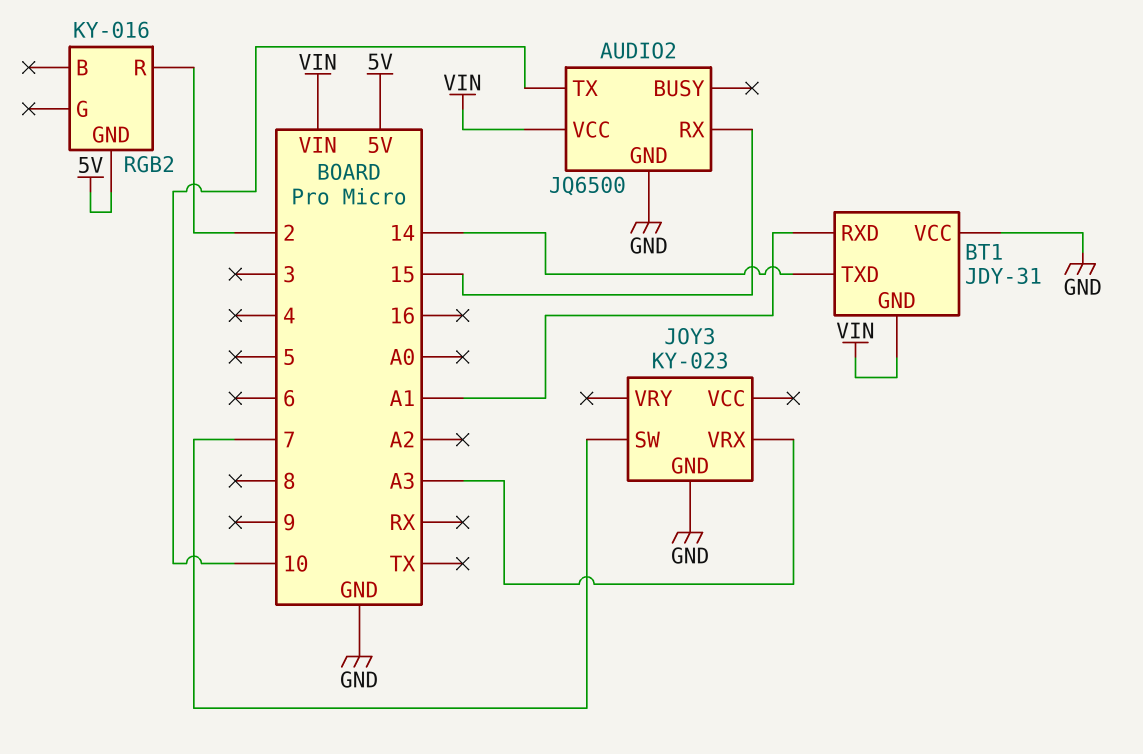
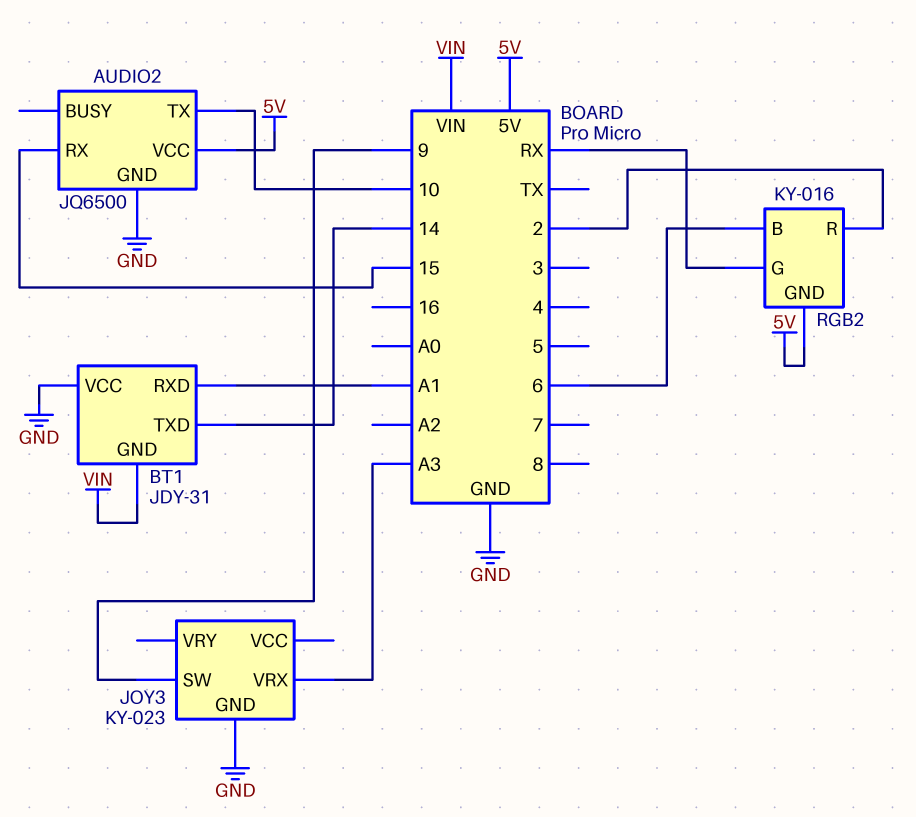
AUDIO2 pin VCC: VIN -> 5V
JOY3 pin SW: 7 -> 9
RGB2 pin B: none -> 6
RGB2 pin G: none -> RX

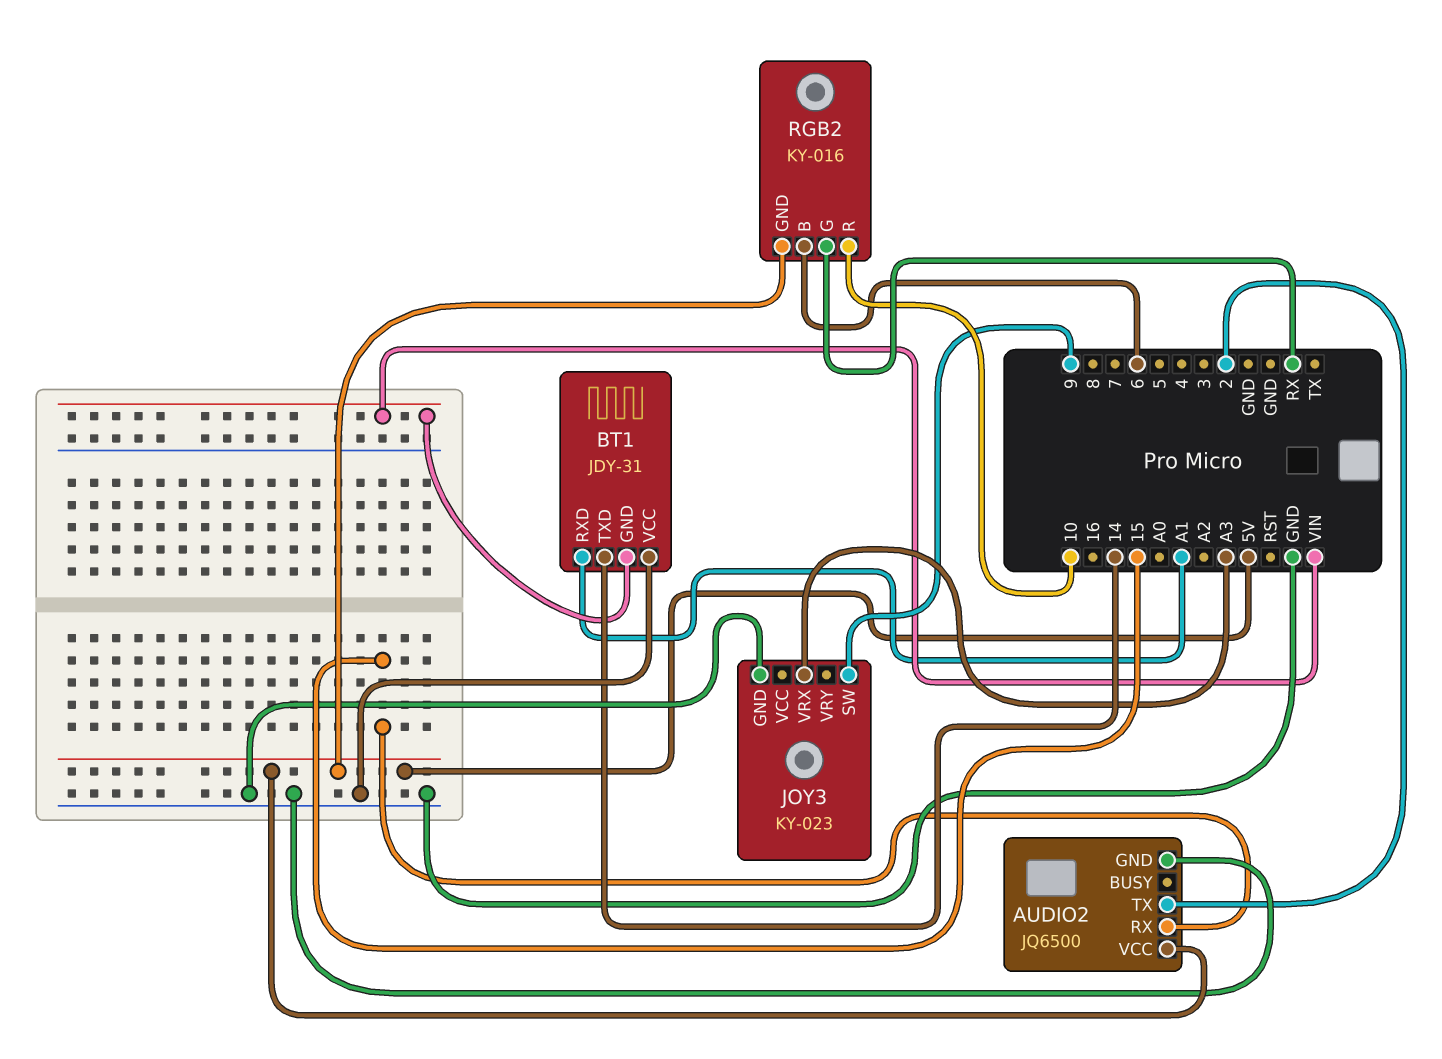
AUDIO2 pin TX: 10 -> 2
RGB2 pin R: 2 -> 10

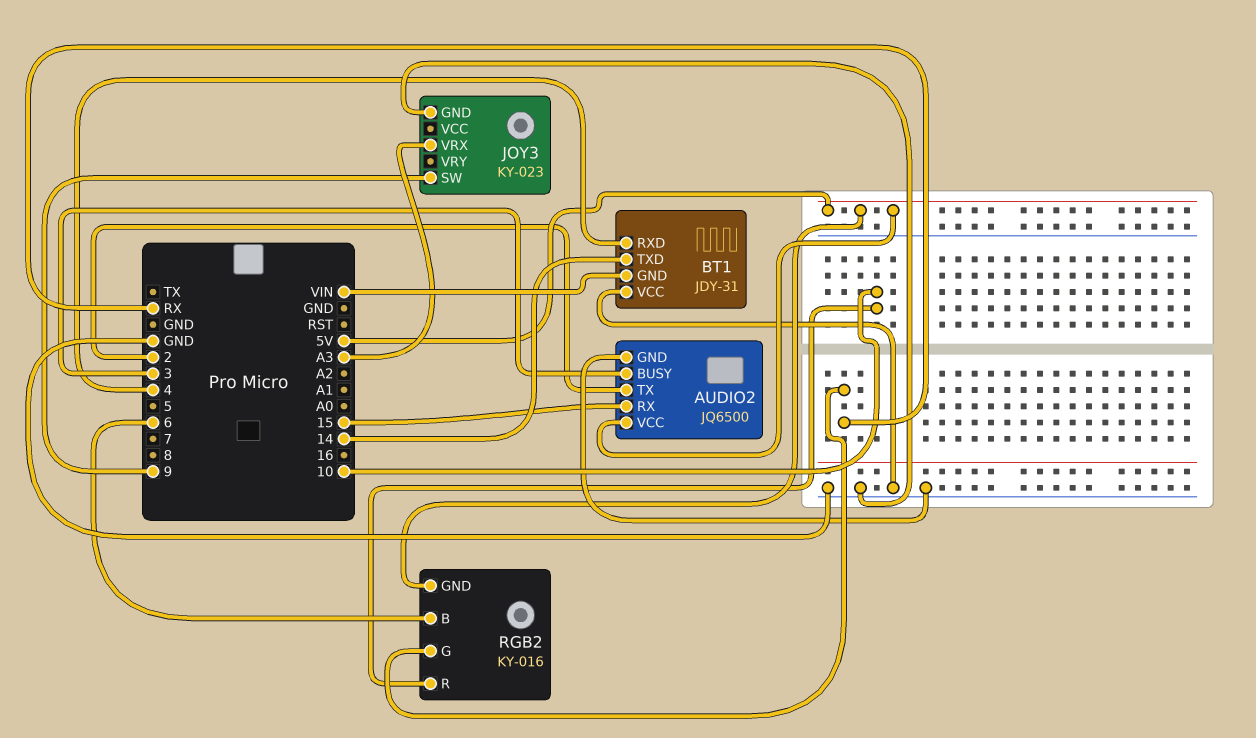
AUDIO2 pin BUSY: none -> 3
BT1 pin RXD: A1 -> 4

